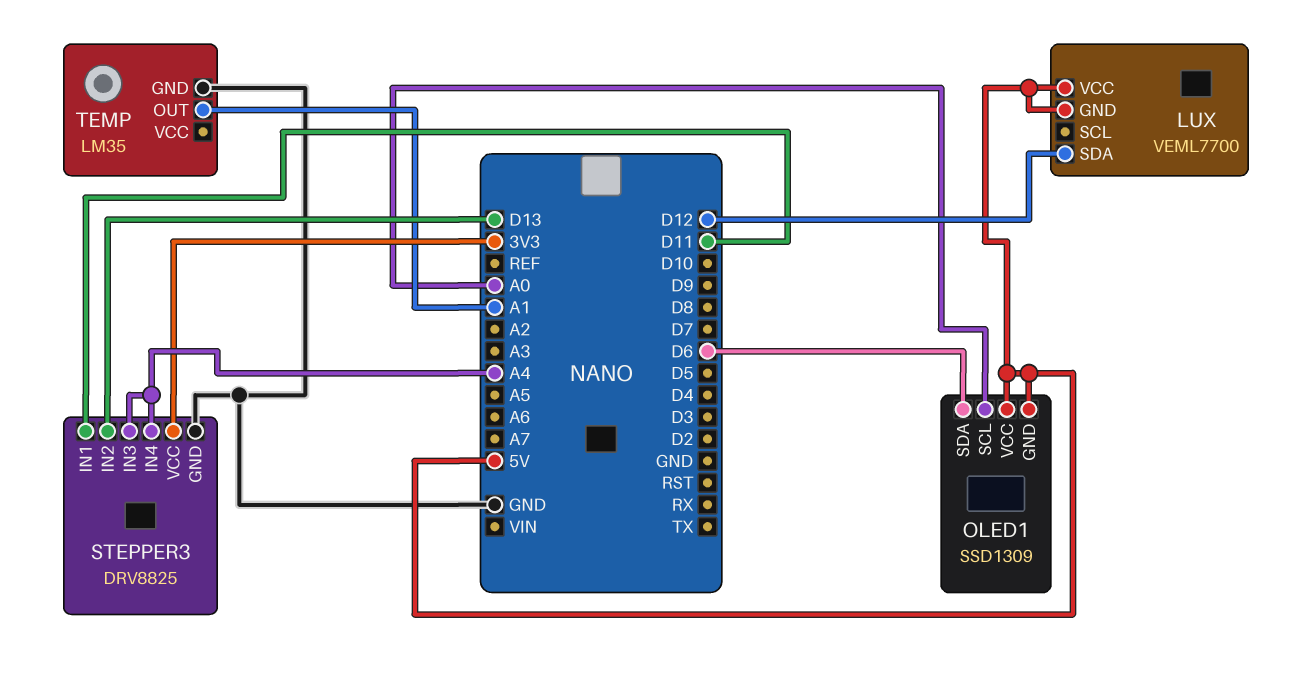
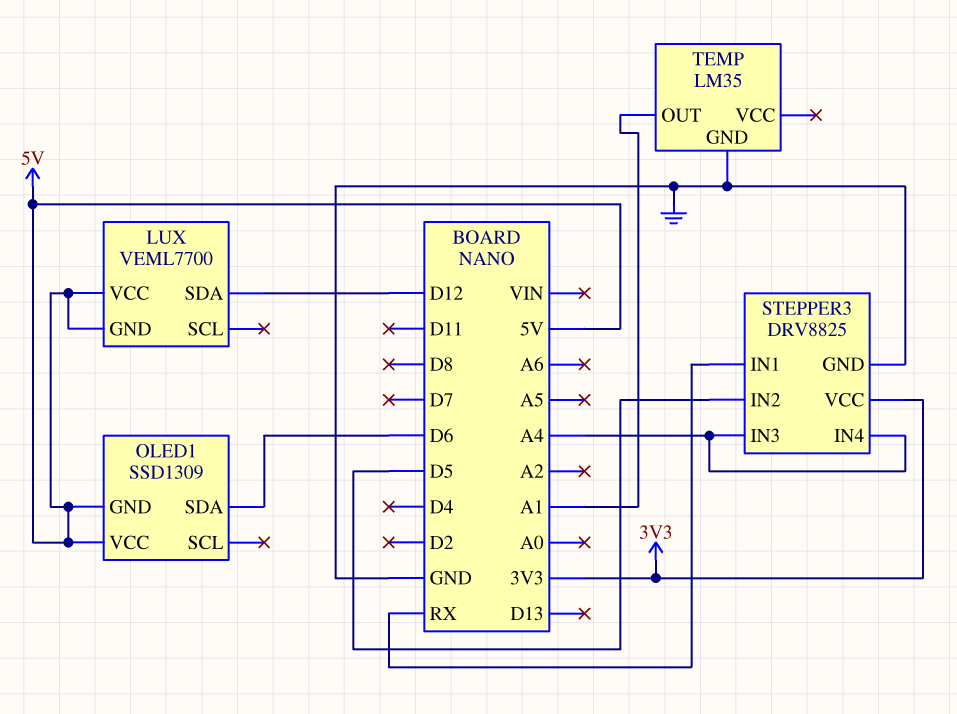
OLED1 pin SCL: A0 -> none
STEPPER3 pin IN1: D11 -> RX
STEPPER3 pin IN2: D13 -> D5

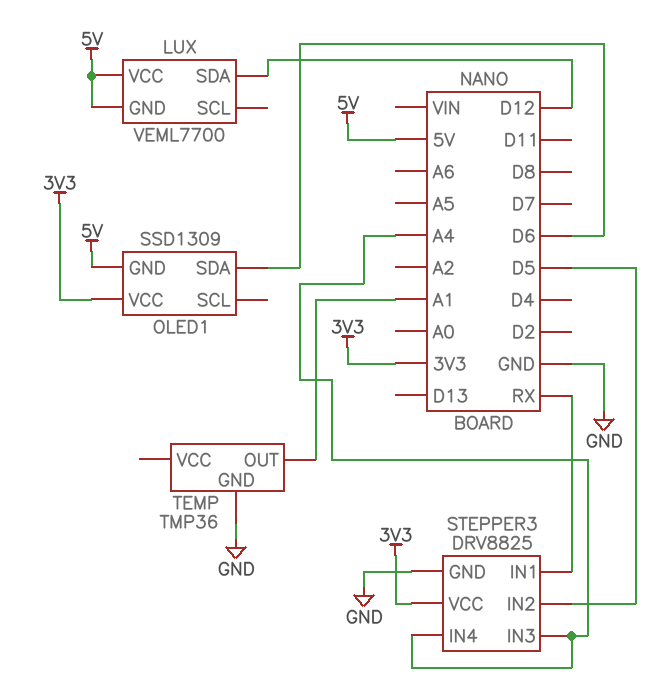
OLED1 pin VCC: 5V -> 3V3
TEMP: LM35 -> TMP36

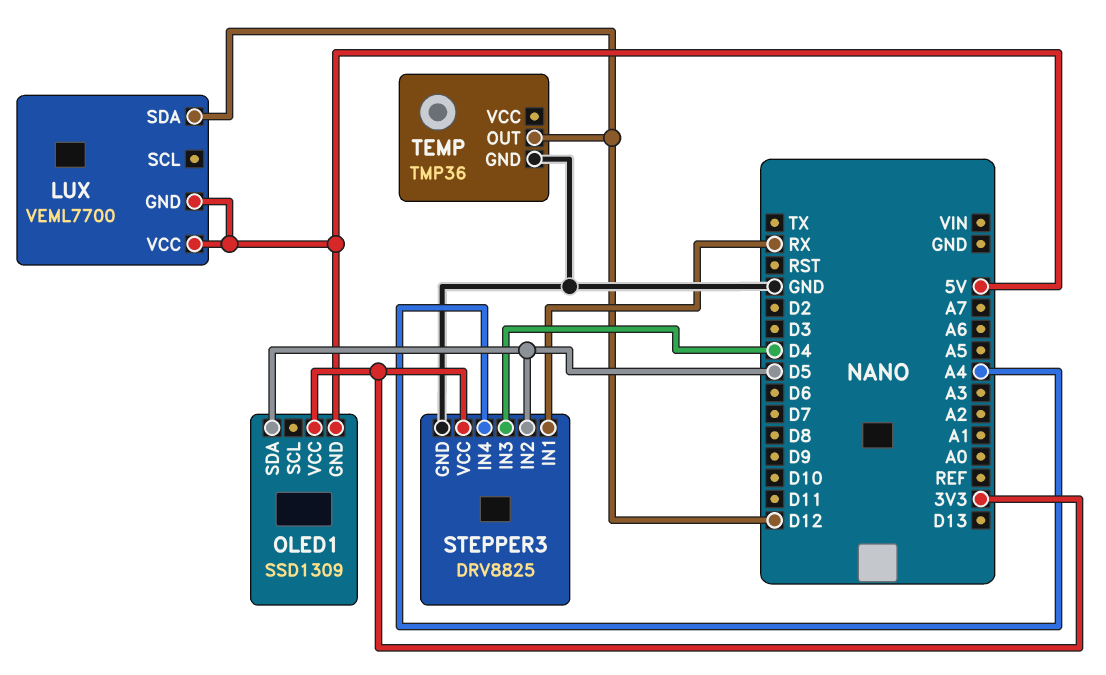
OLED1 pin SDA: D6 -> D5
STEPPER3 pin IN3: A4 -> D4
TEMP pin OUT: A1 -> D12

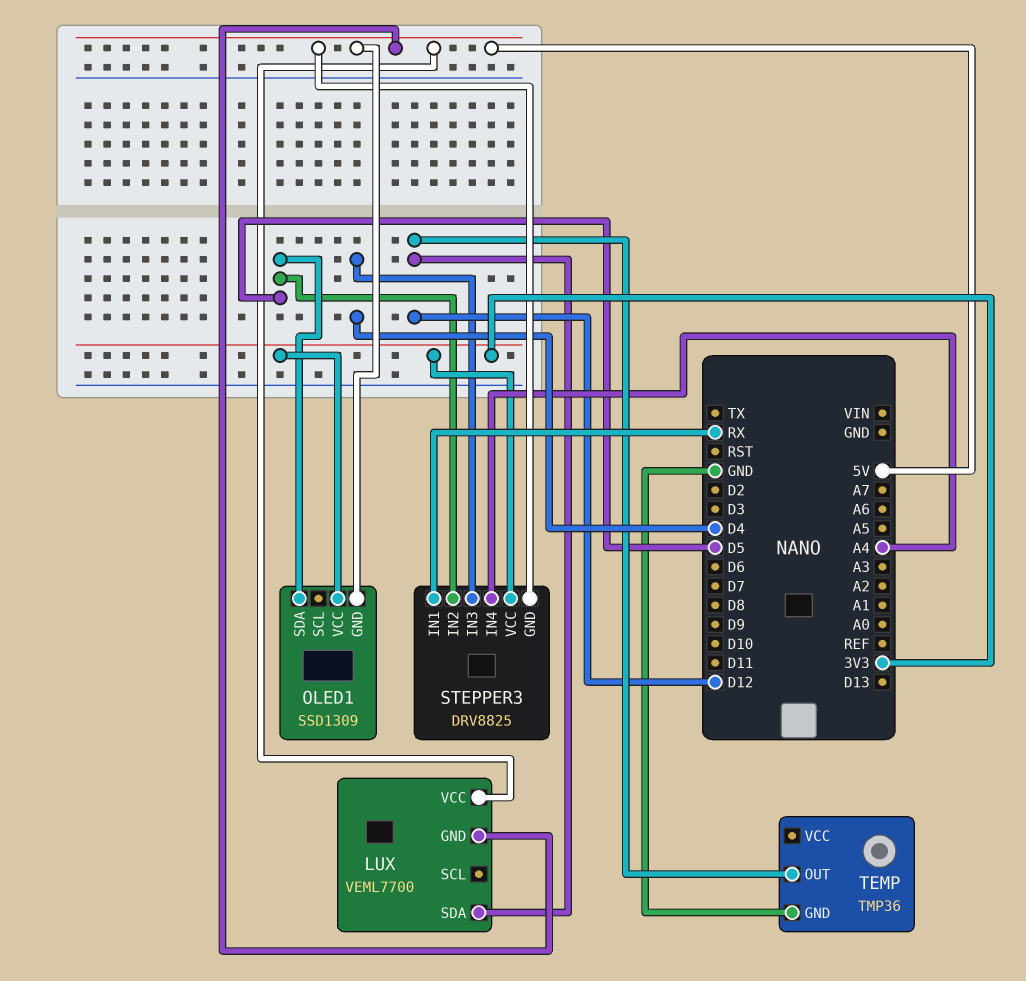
STEPPER3 pin GND: GND -> 5V

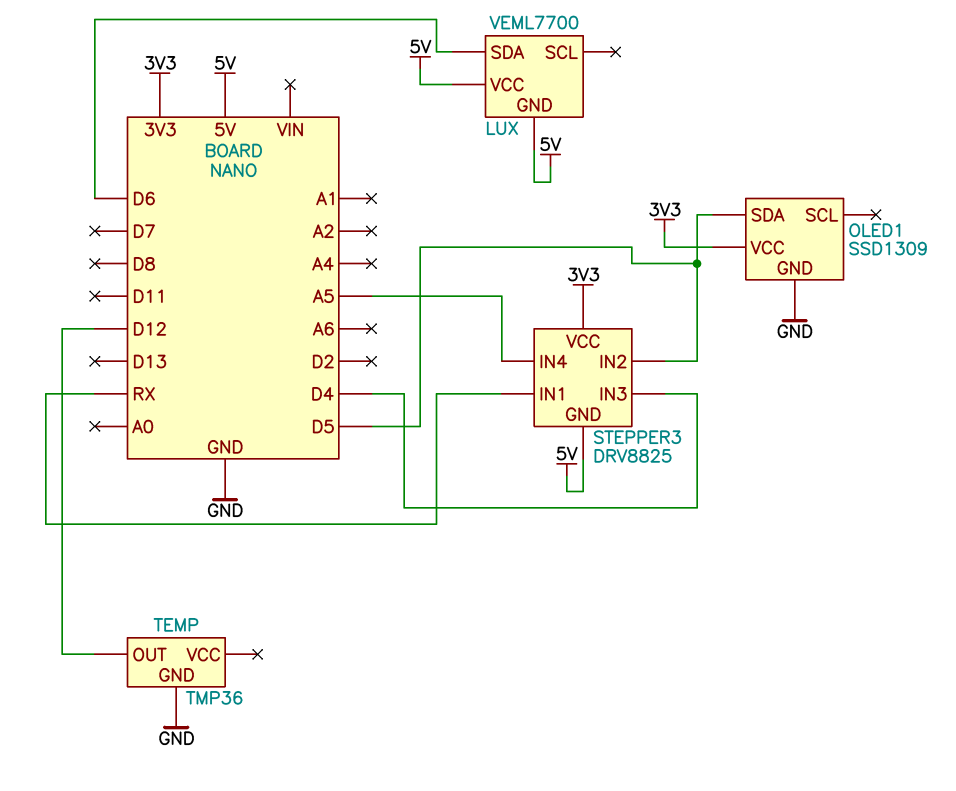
LUX pin SDA: D12 -> D6
OLED1 pin GND: 5V -> GND
STEPPER3 pin IN4: A4 -> A5

